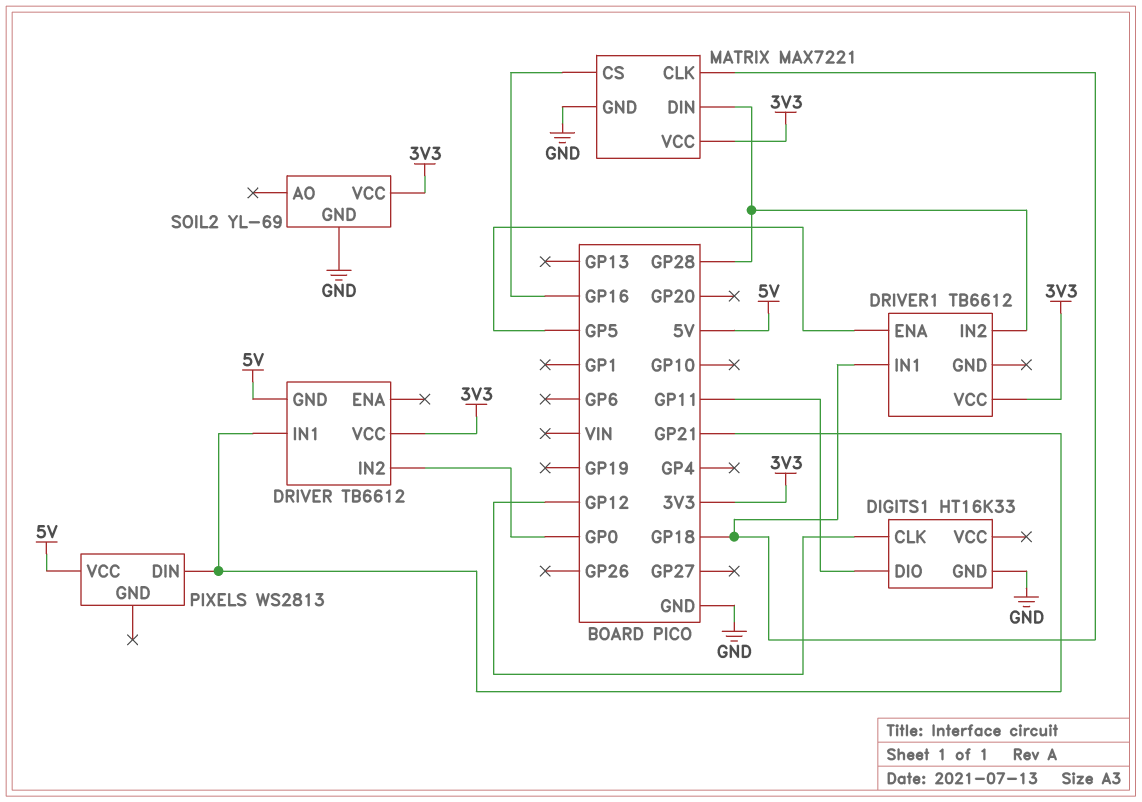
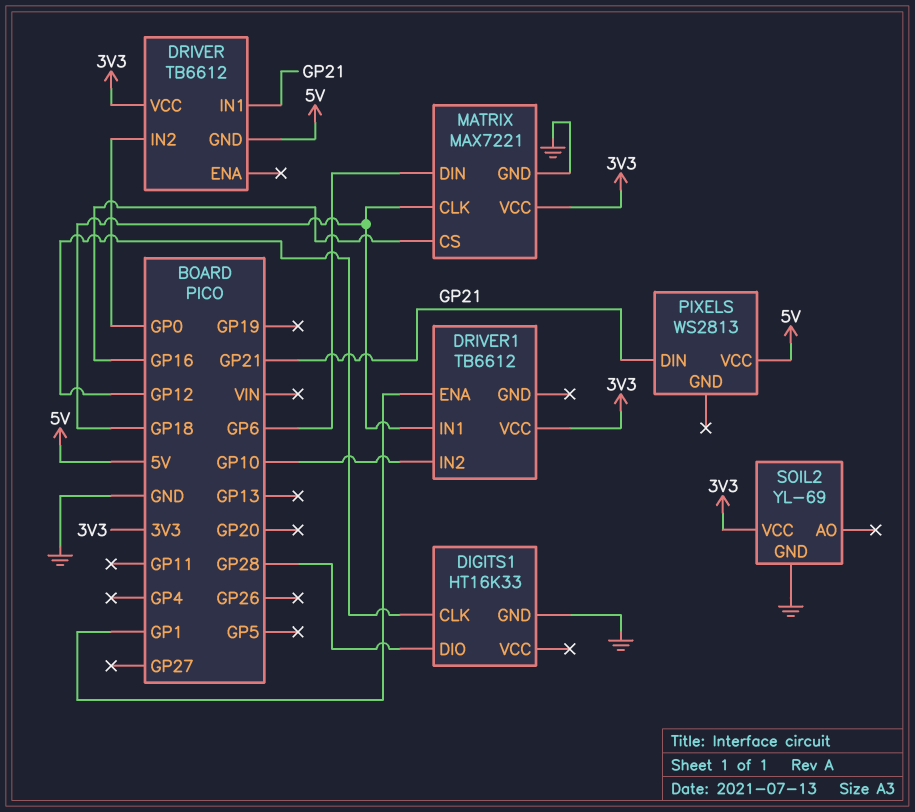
DIGITS1 pin DIO: GP11 -> GP28
DRIVER1 pin ENA: GP5 -> GP1
DRIVER1 pin IN2: GP28 -> GP10
MATRIX pin DIN: GP28 -> GP6

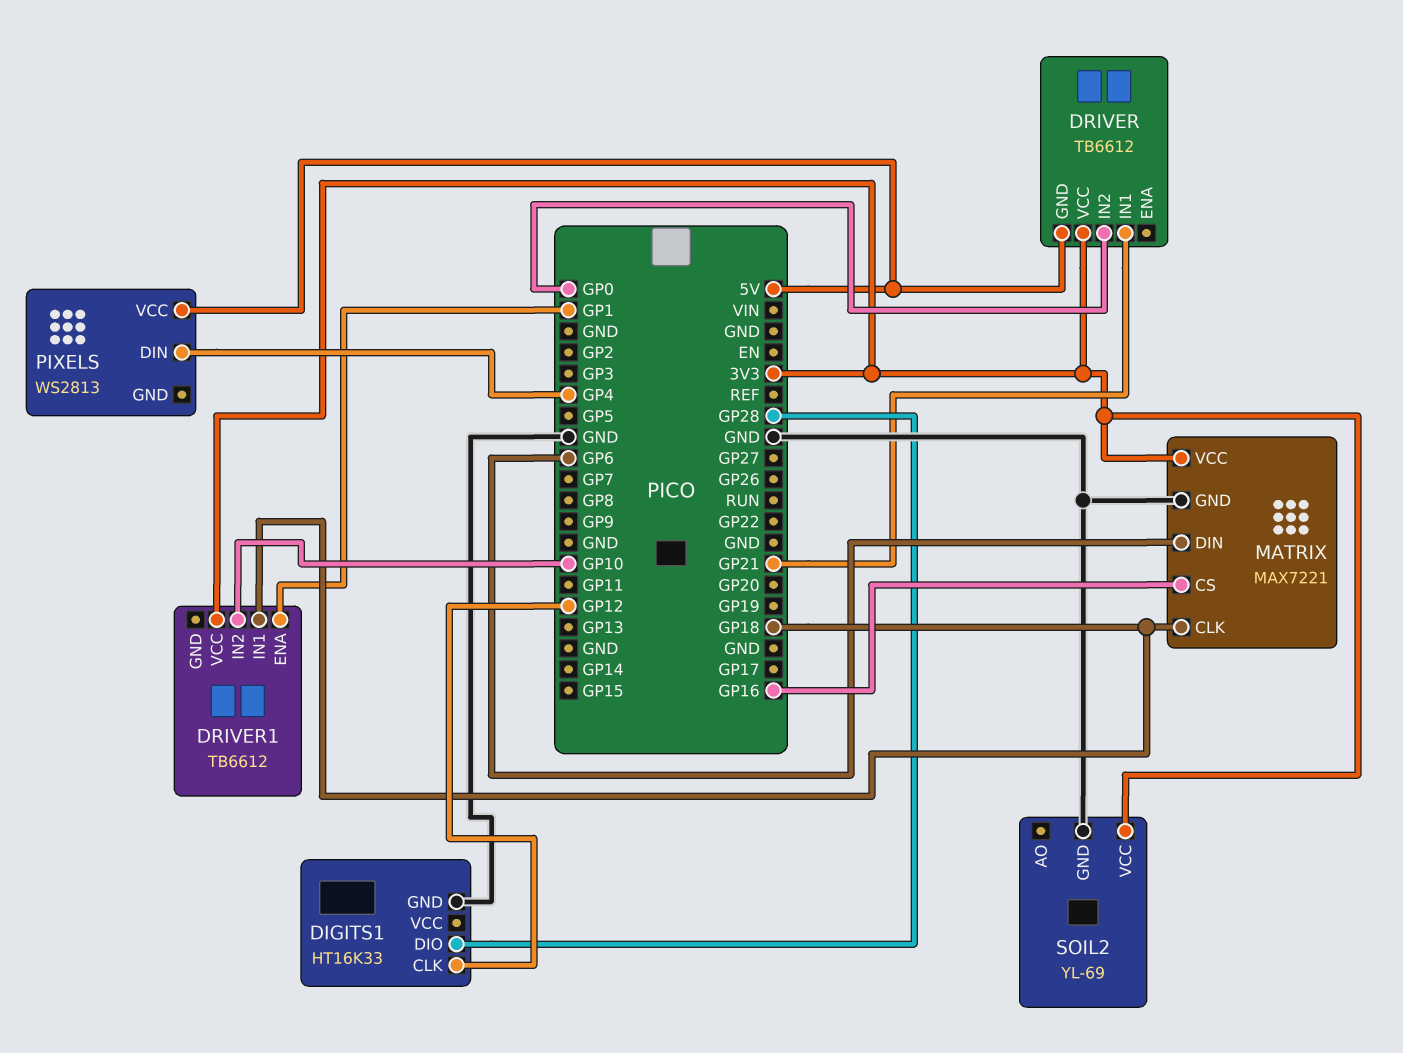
PIXELS pin DIN: GP21 -> GP4

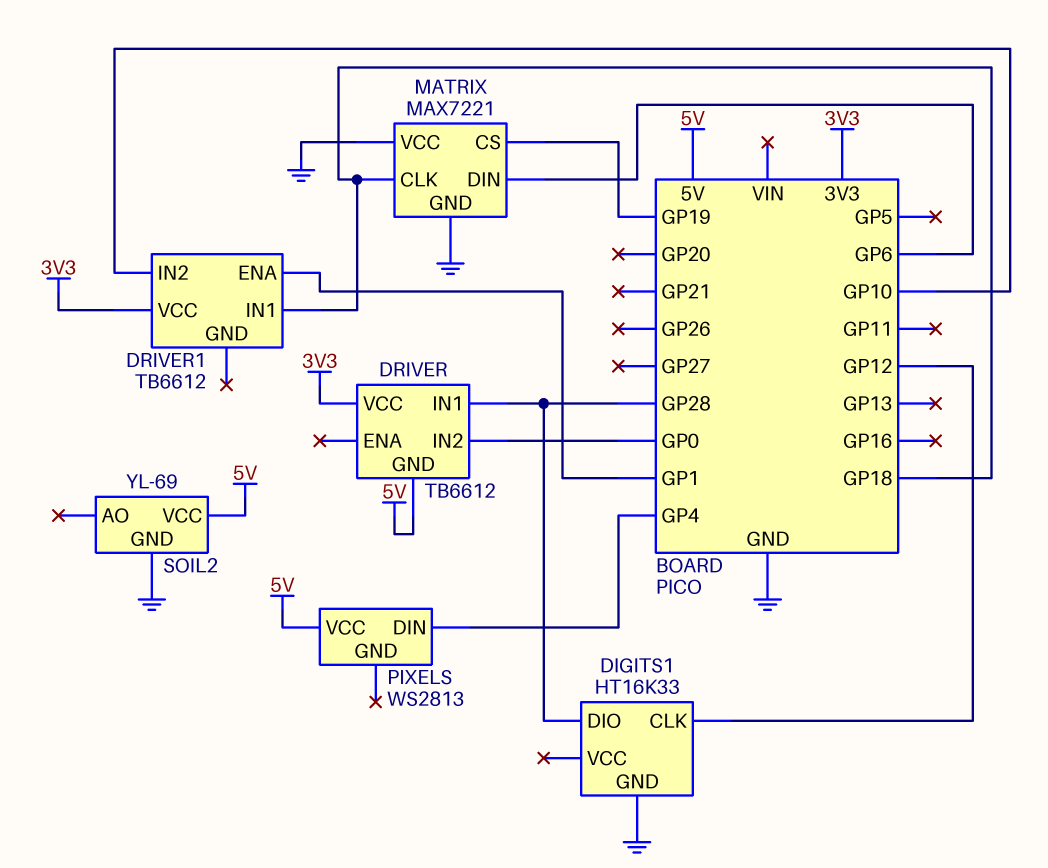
DRIVER pin IN1: GP21 -> GP28
MATRIX pin CS: GP16 -> GP19
MATRIX pin VCC: 3V3 -> GND
SOIL2 pin VCC: 3V3 -> 5V

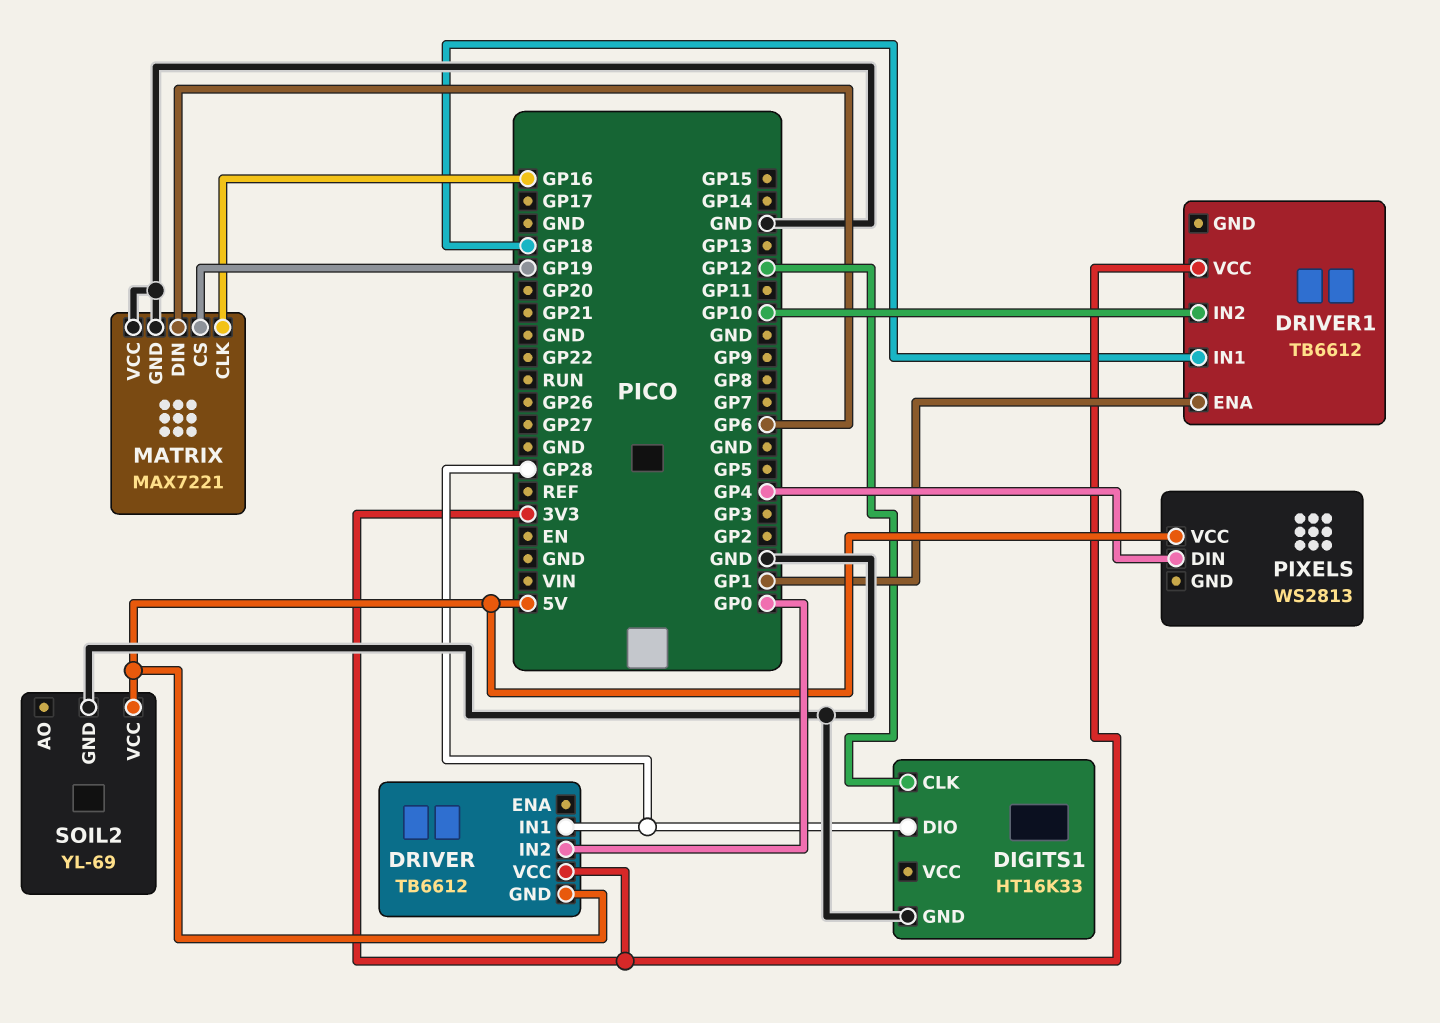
MATRIX pin CLK: GP18 -> GP16

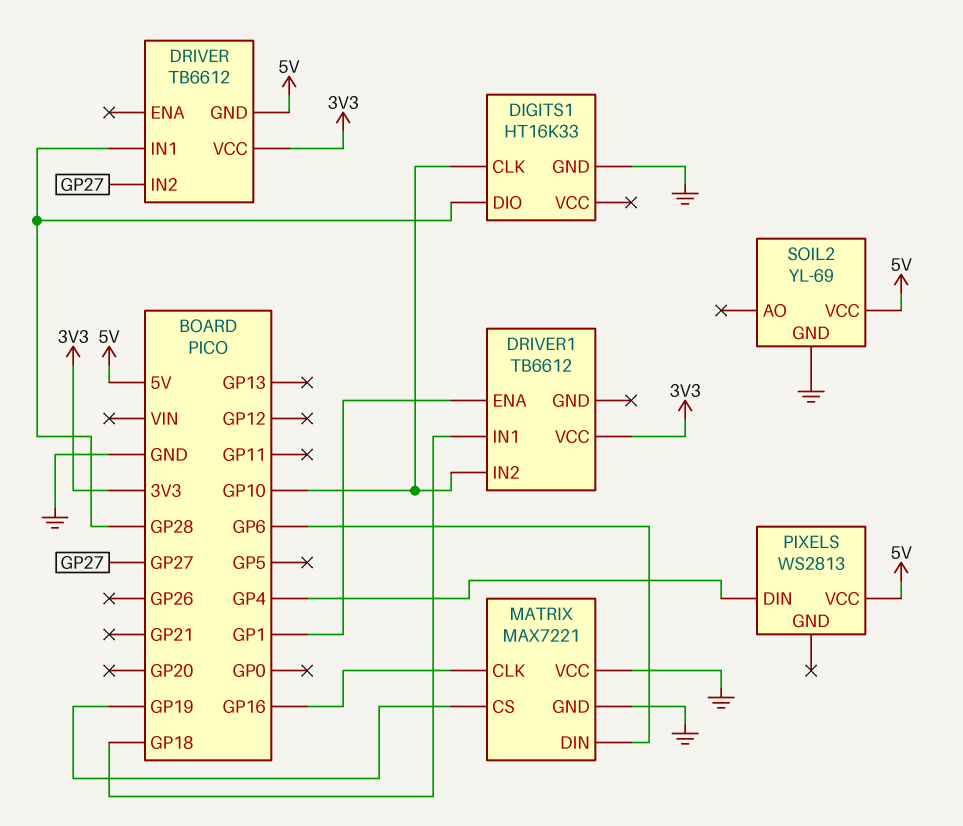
DIGITS1 pin CLK: GP12 -> GP10
DRIVER pin IN2: GP0 -> GP27

